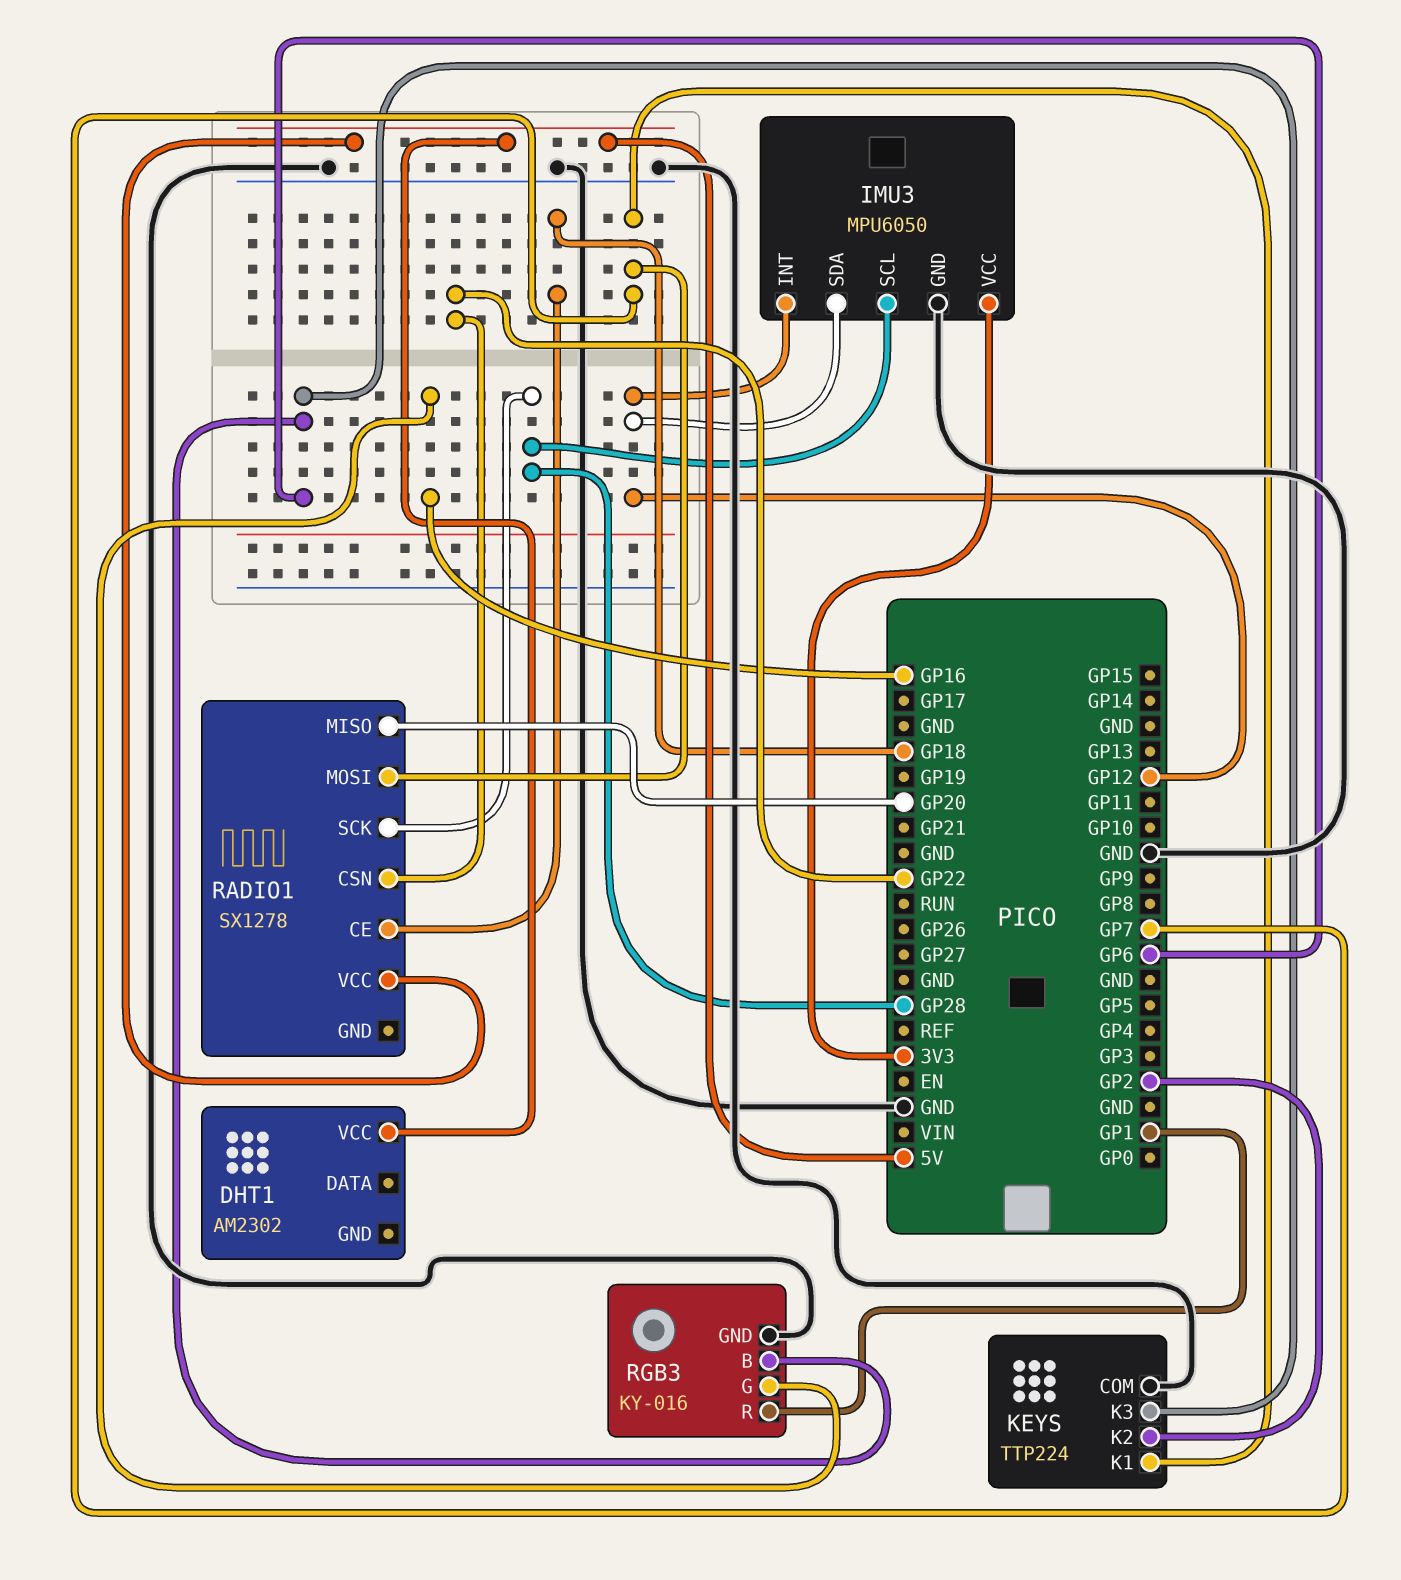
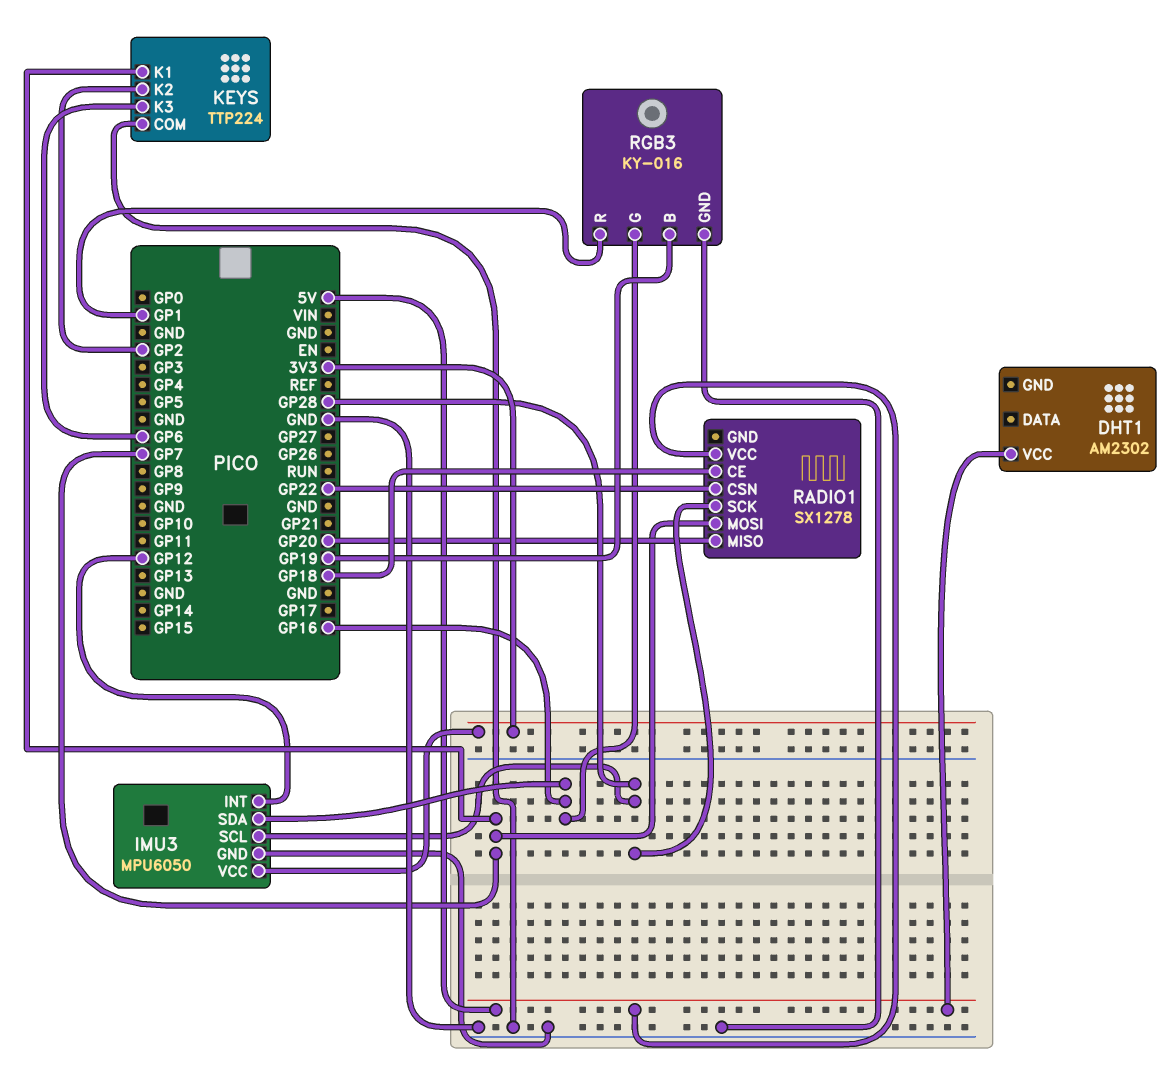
IMU3 pin SDA: GP12 -> GP16
RGB3 pin B: GP6 -> GP19

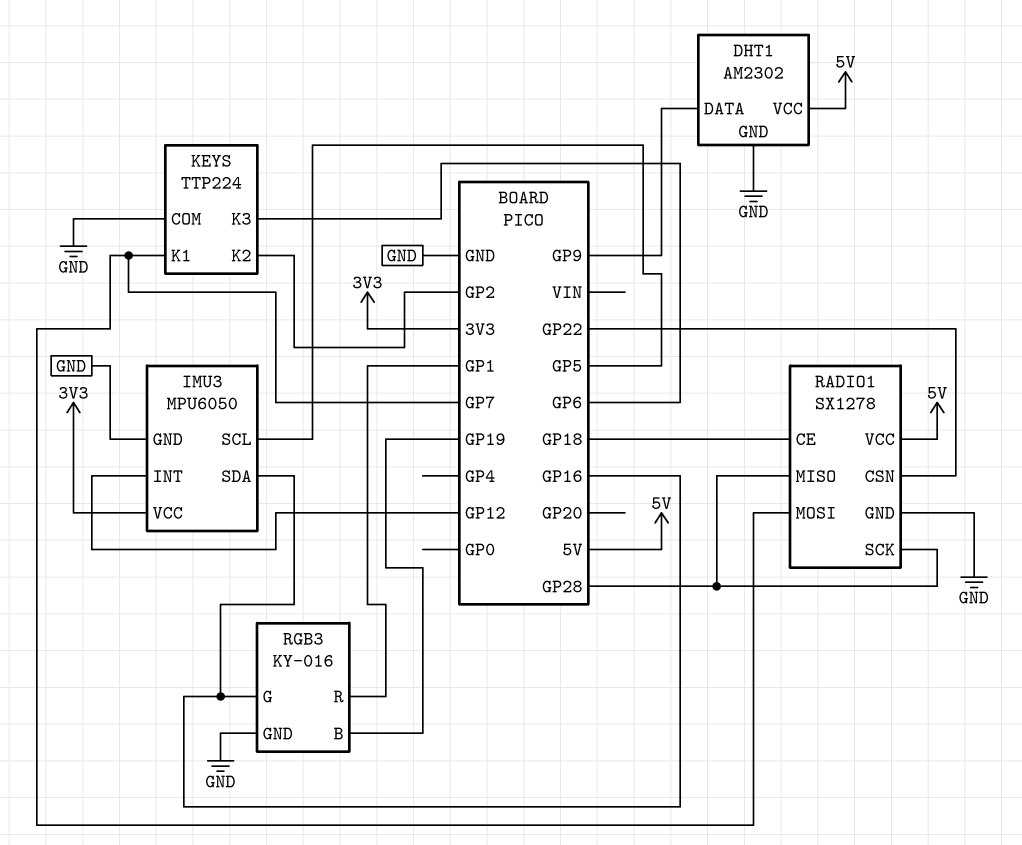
DHT1 pin DATA: none -> GP9
DHT1 pin GND: none -> GND
IMU3 pin SCL: GP28 -> GP5
RADIO1 pin GND: none -> GND
RADIO1 pin MISO: GP20 -> GP28

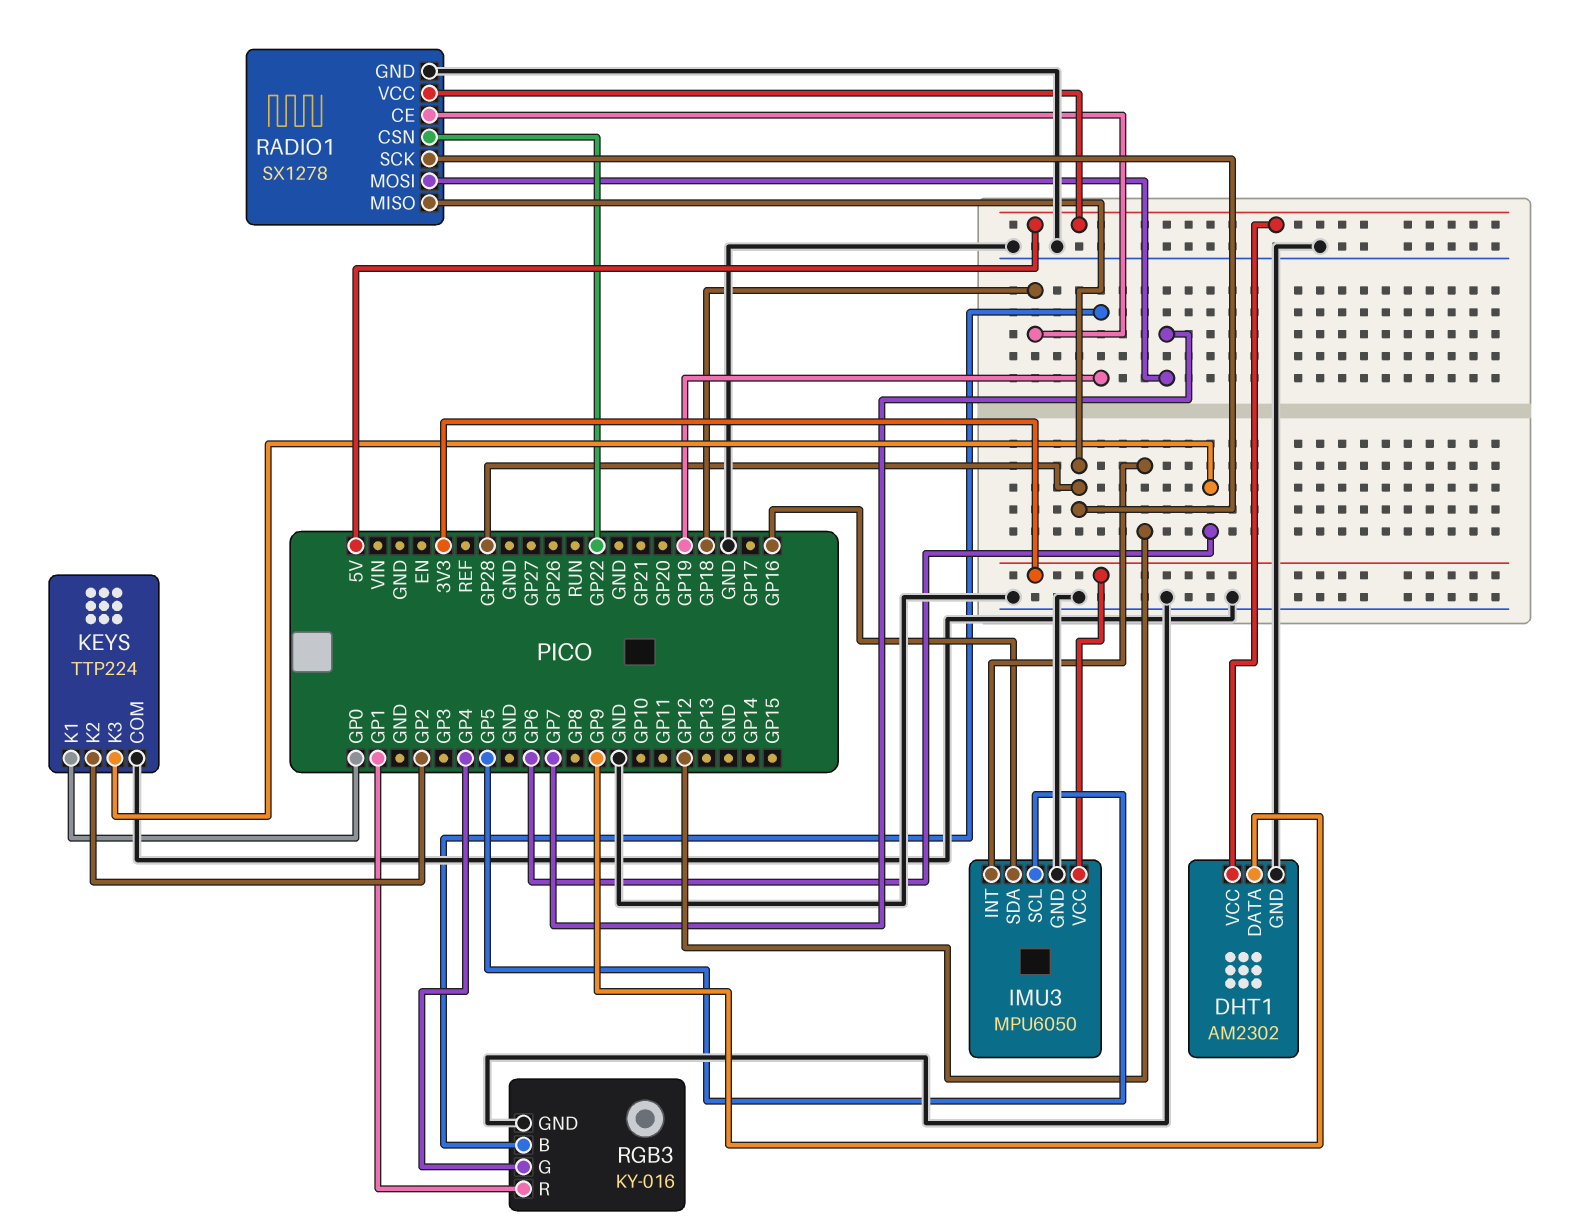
KEYS pin K1: GP7 -> GP0
RGB3 pin G: GP16 -> GP4

